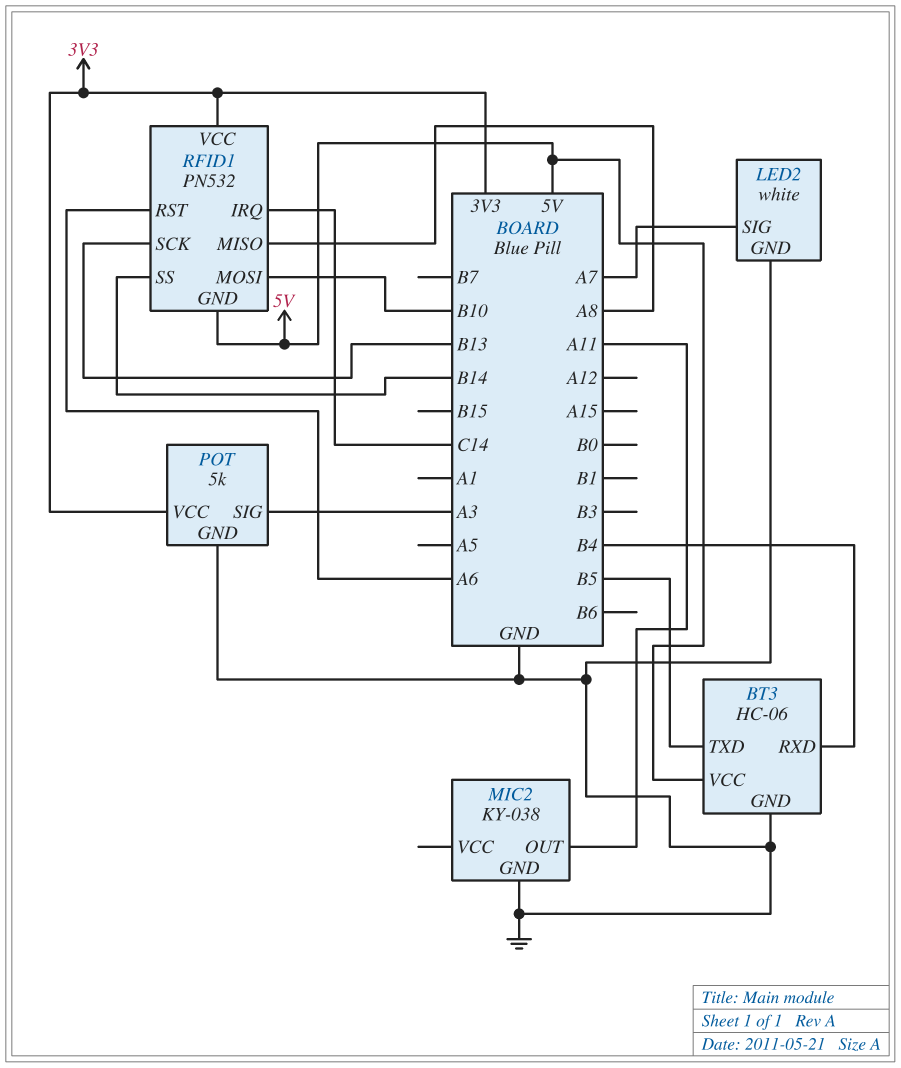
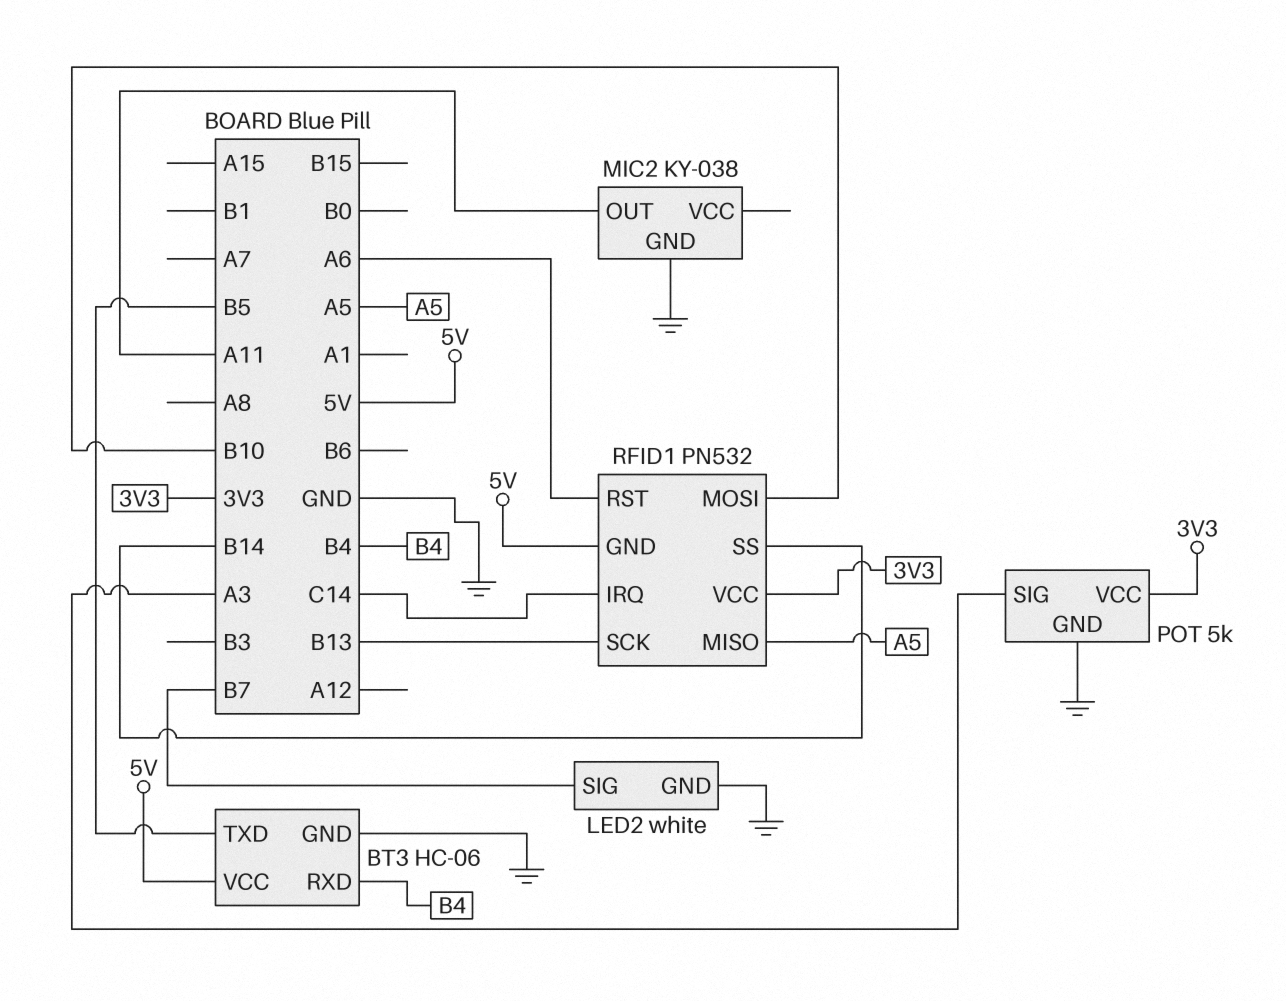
LED2 pin SIG: A7 -> B7
RFID1 pin MISO: A8 -> A5

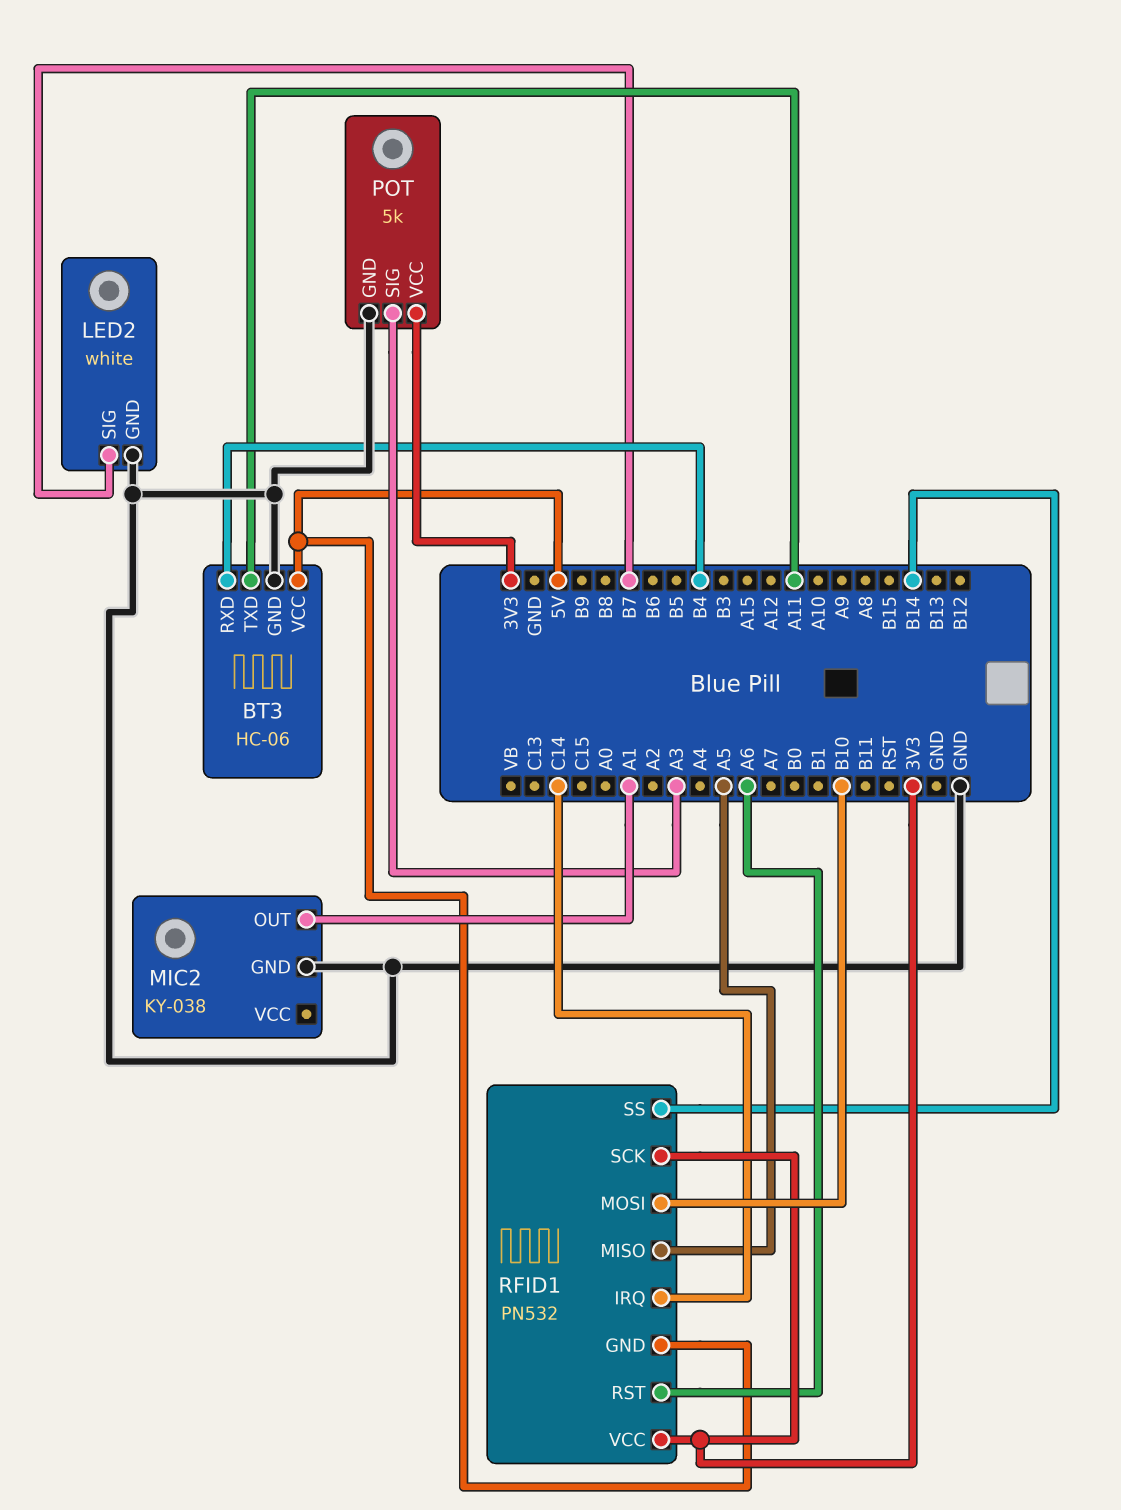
BT3 pin TXD: B5 -> A11
MIC2 pin OUT: A11 -> A1
RFID1 pin SCK: B13 -> 3V3

